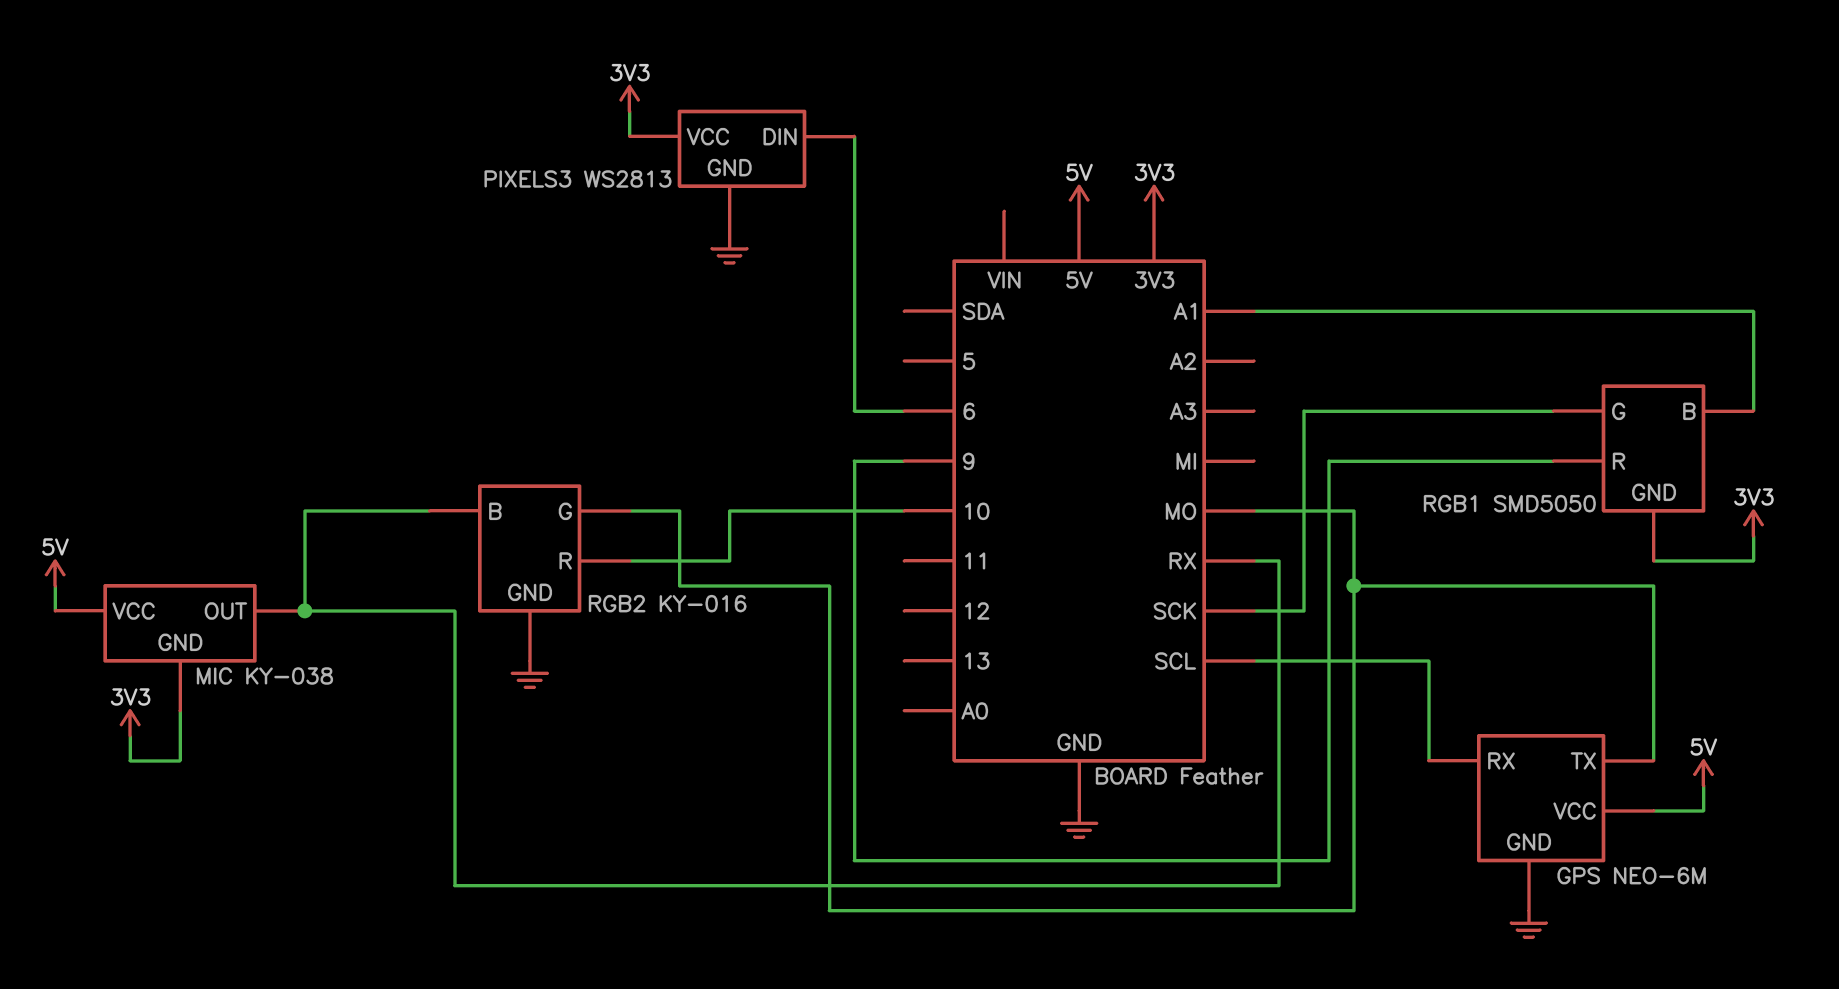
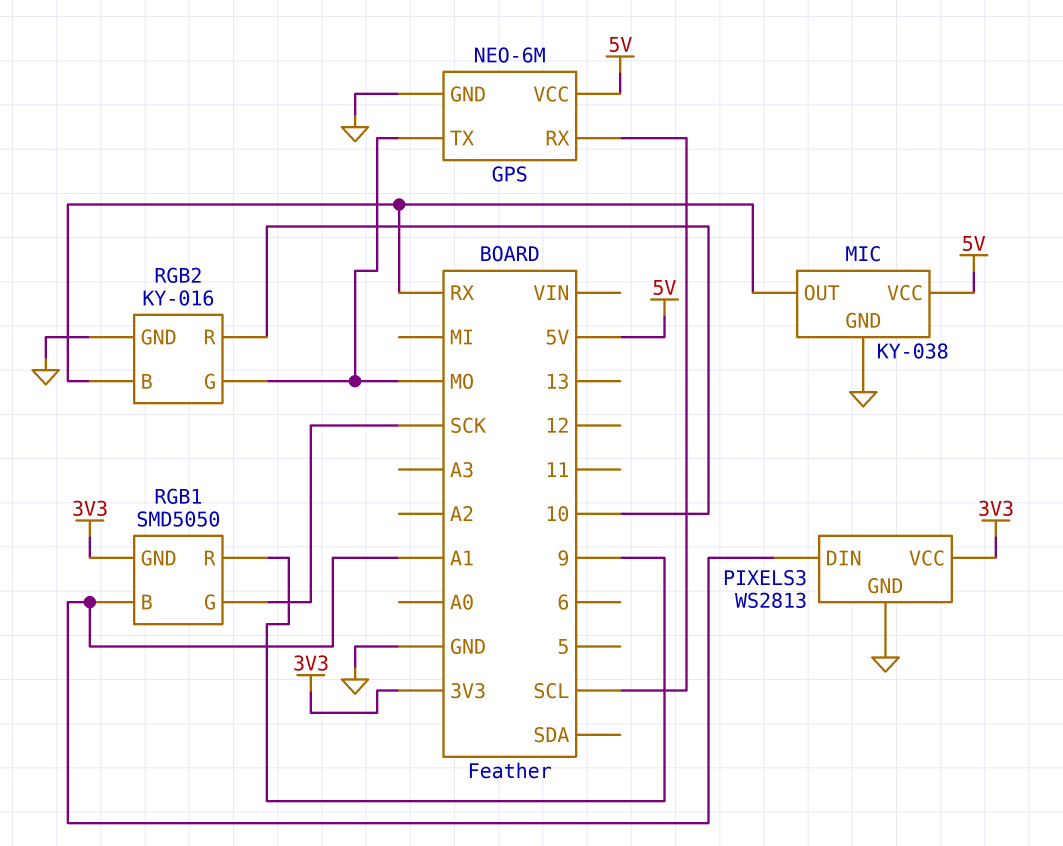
MIC pin GND: 3V3 -> GND
PIXELS3 pin DIN: 6 -> A1

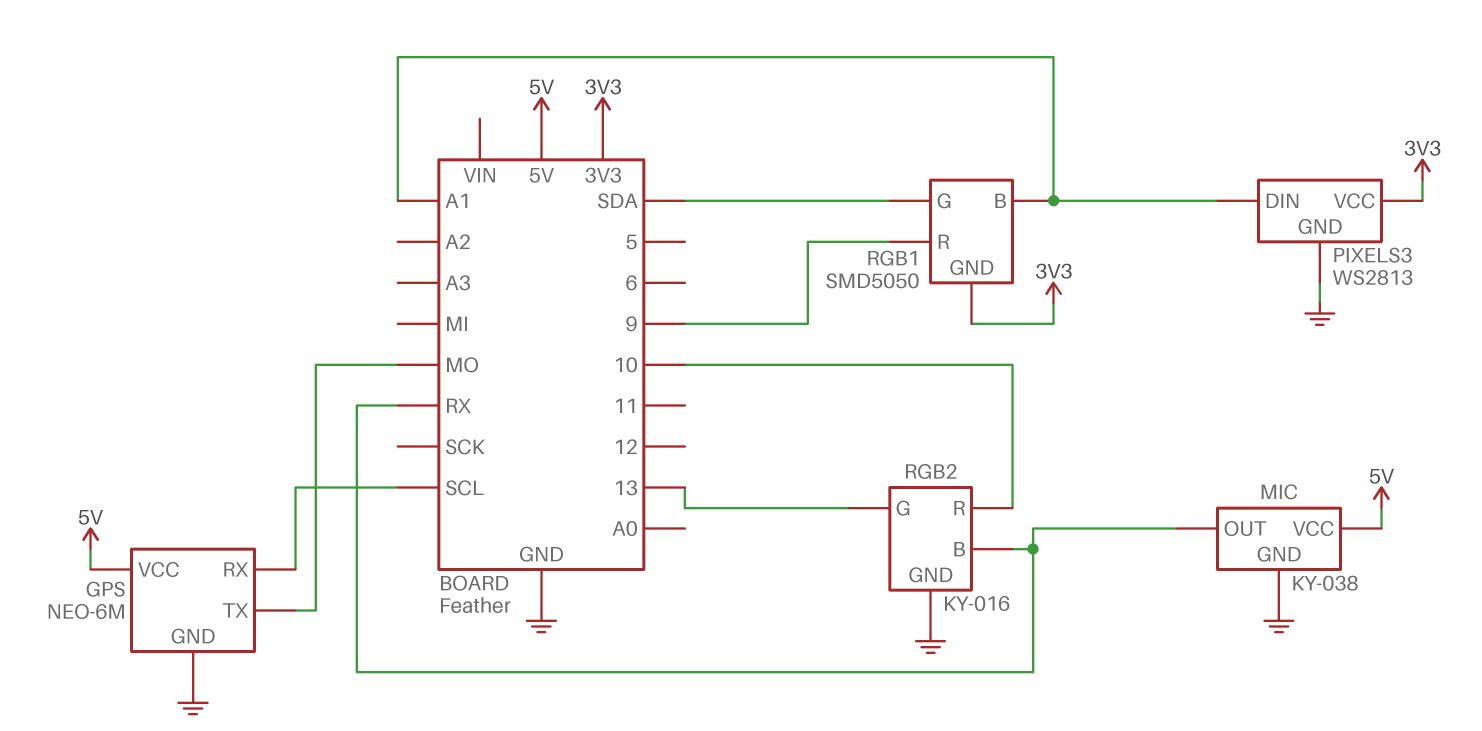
RGB1 pin G: SCK -> SDA
RGB2 pin G: MO -> 13

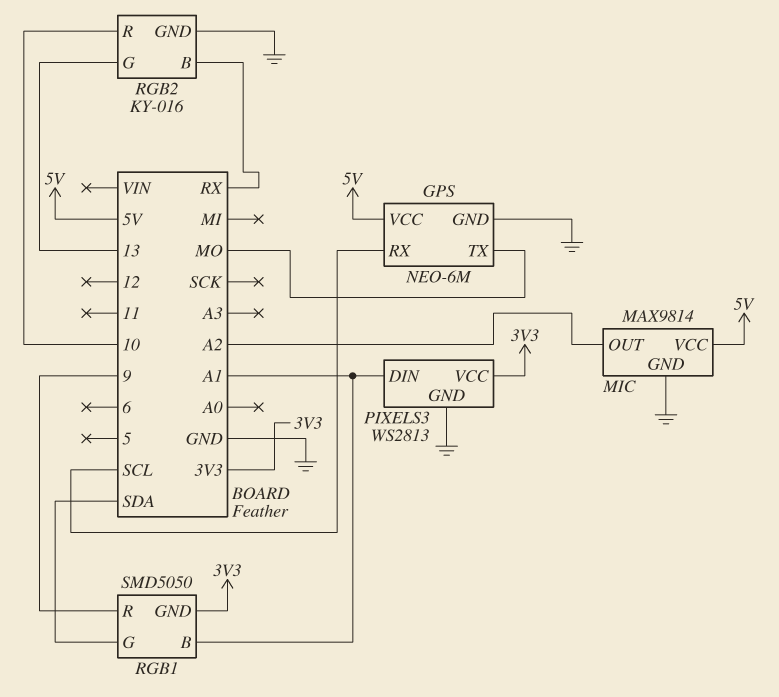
MIC: KY-038 -> MAX9814
MIC pin OUT: RX -> A2

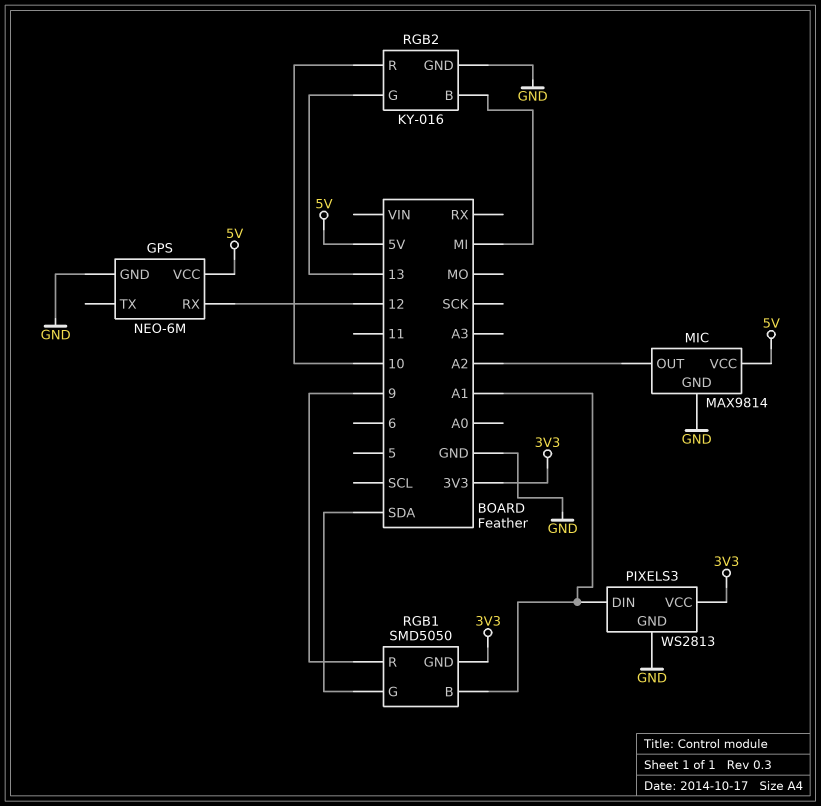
GPS pin RX: SCL -> 12
GPS pin TX: MO -> none
RGB2 pin B: RX -> MI

